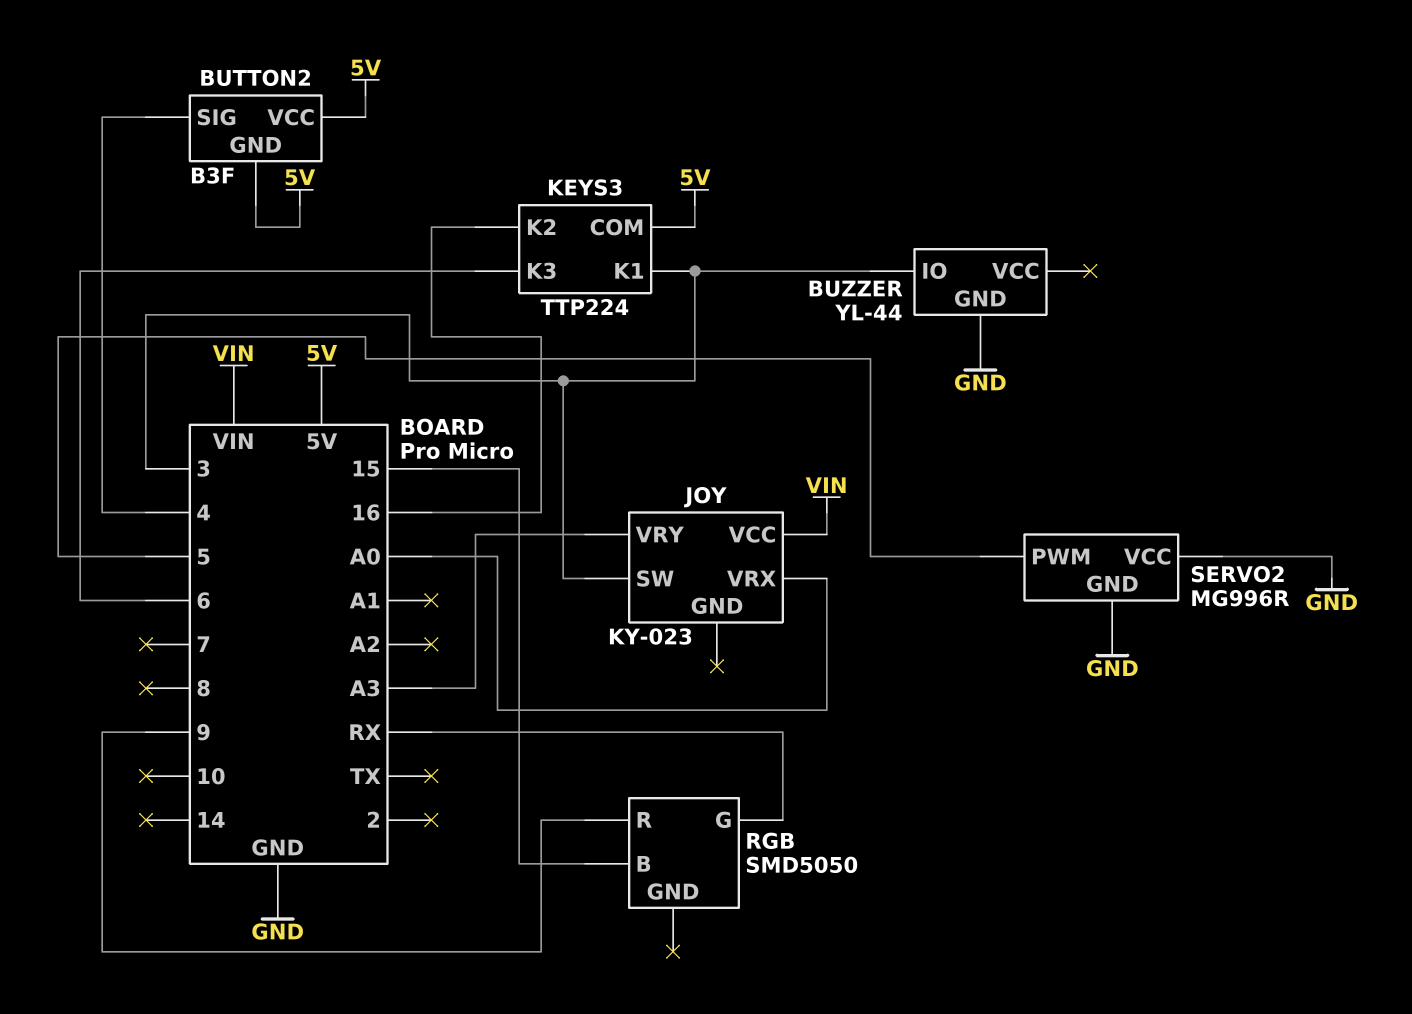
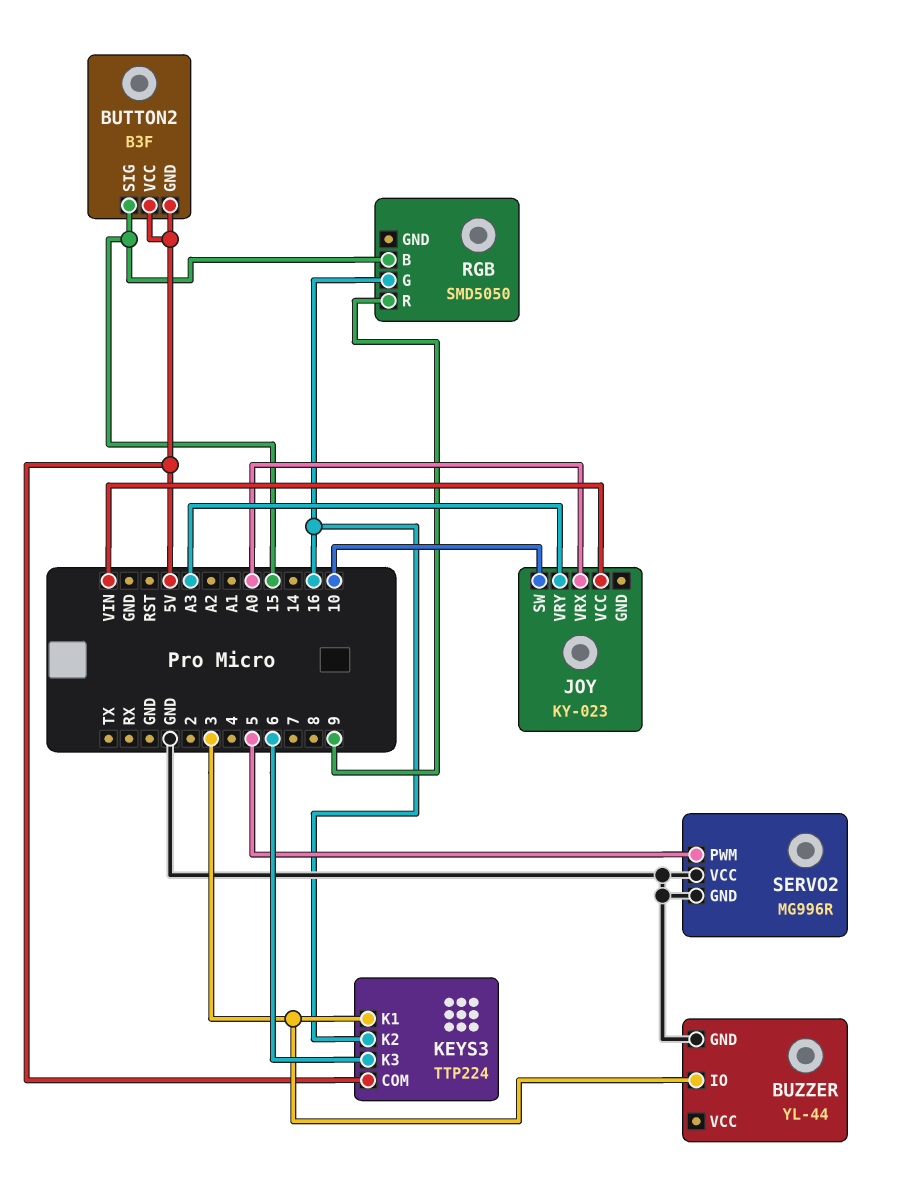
BUTTON2 pin SIG: 4 -> 15
JOY pin SW: 3 -> 10
RGB pin G: RX -> 16

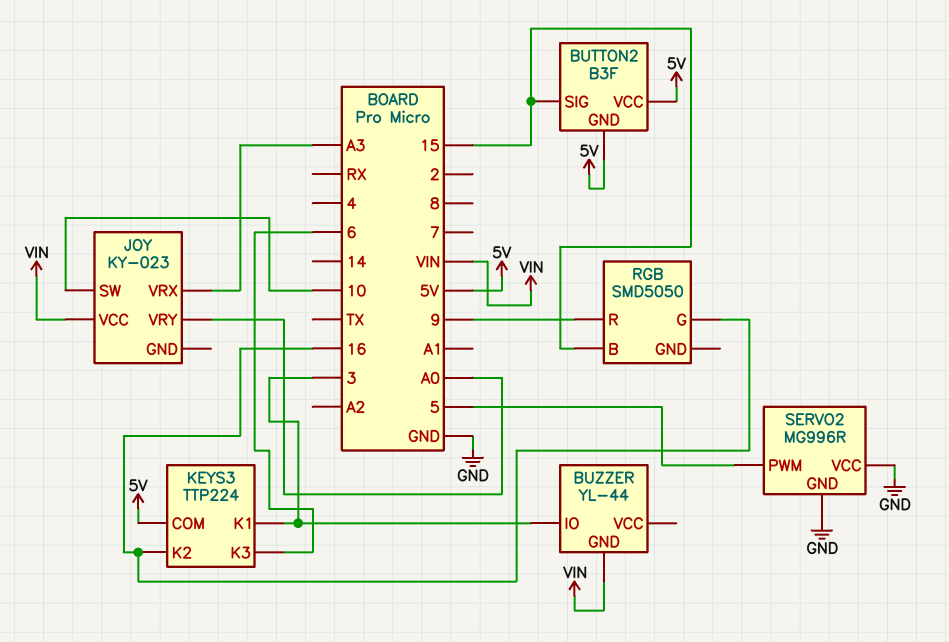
BUZZER pin GND: GND -> VIN
JOY pin VRX: A0 -> A3
JOY pin VRY: A3 -> A0

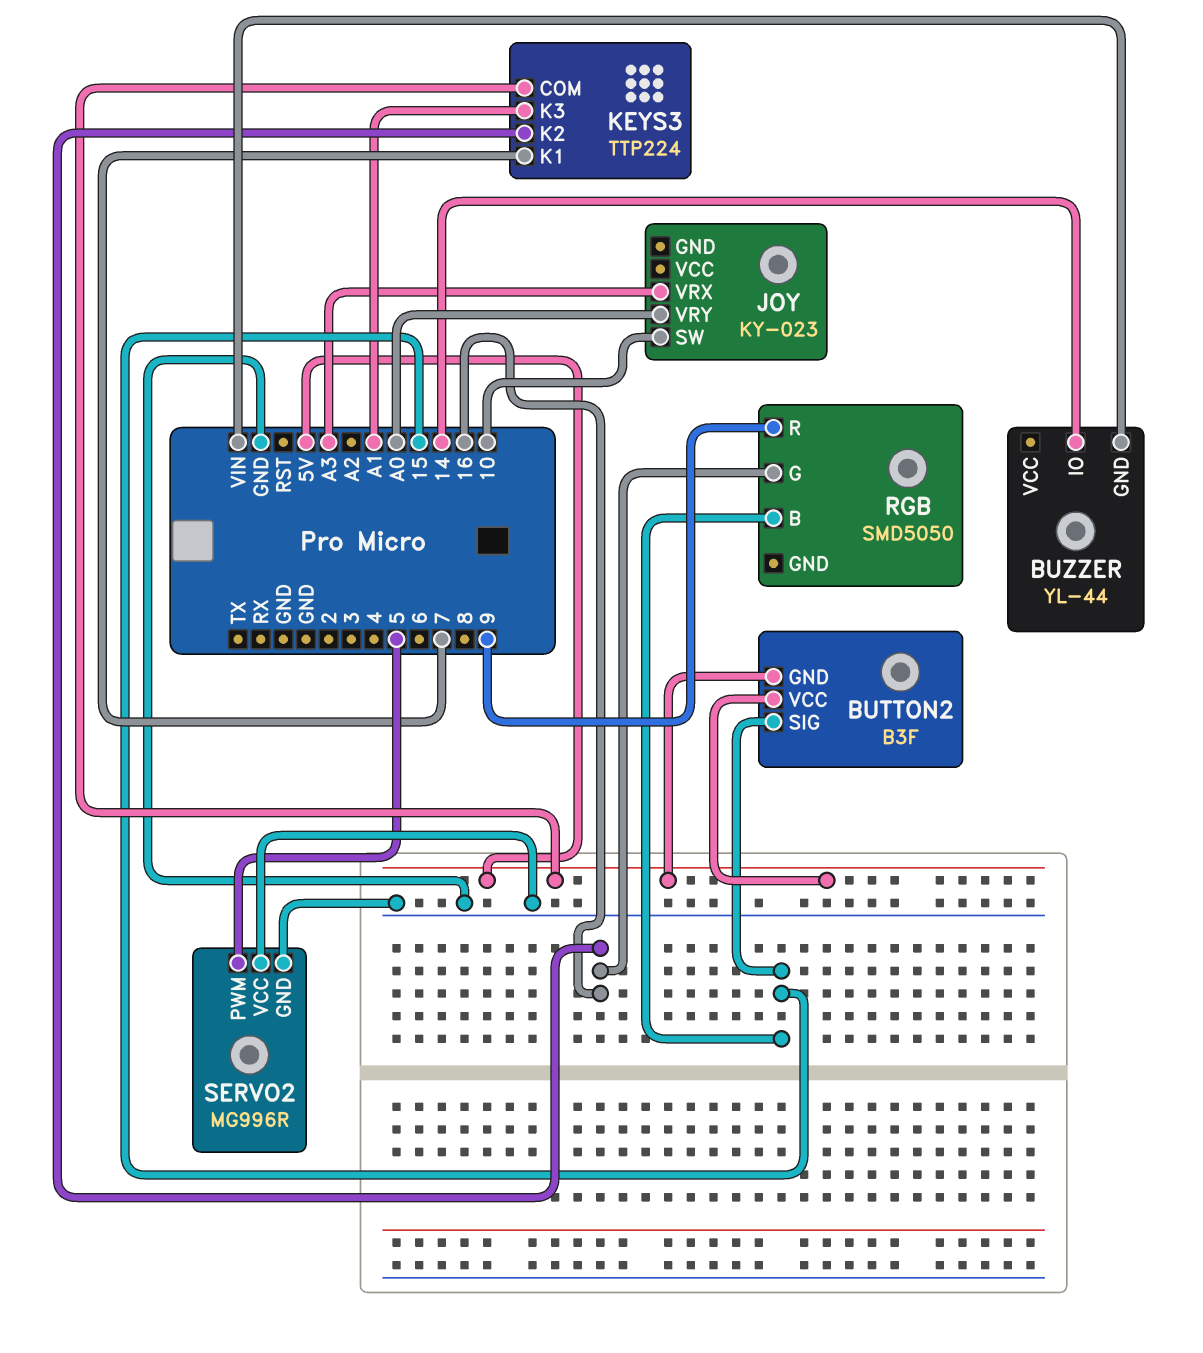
BUZZER pin IO: 3 -> 14
JOY pin VCC: VIN -> none
KEYS3 pin K1: 3 -> 7
KEYS3 pin K3: 6 -> A1

